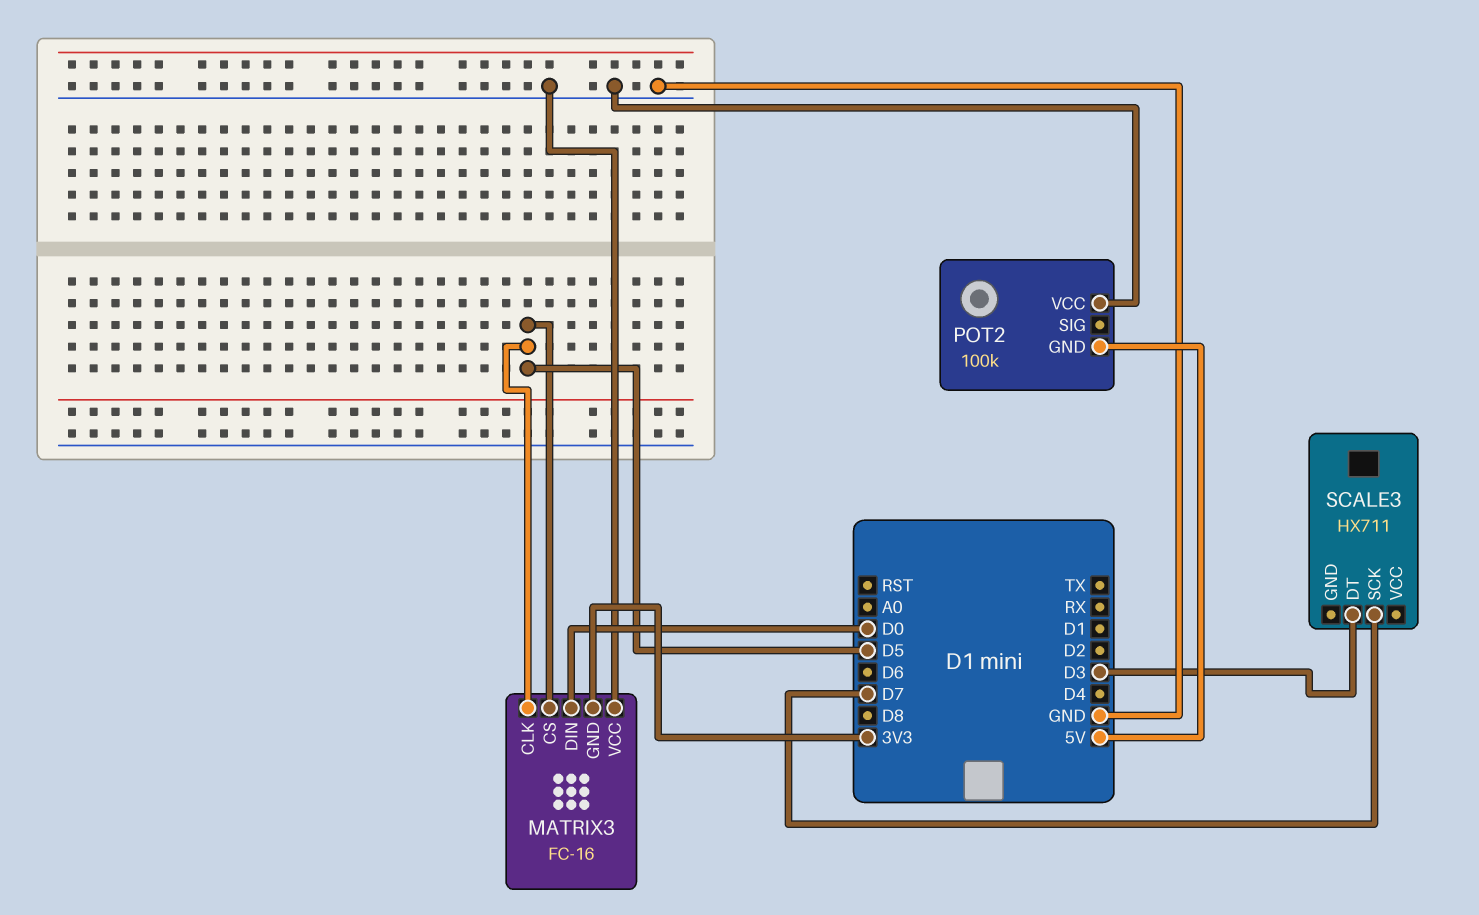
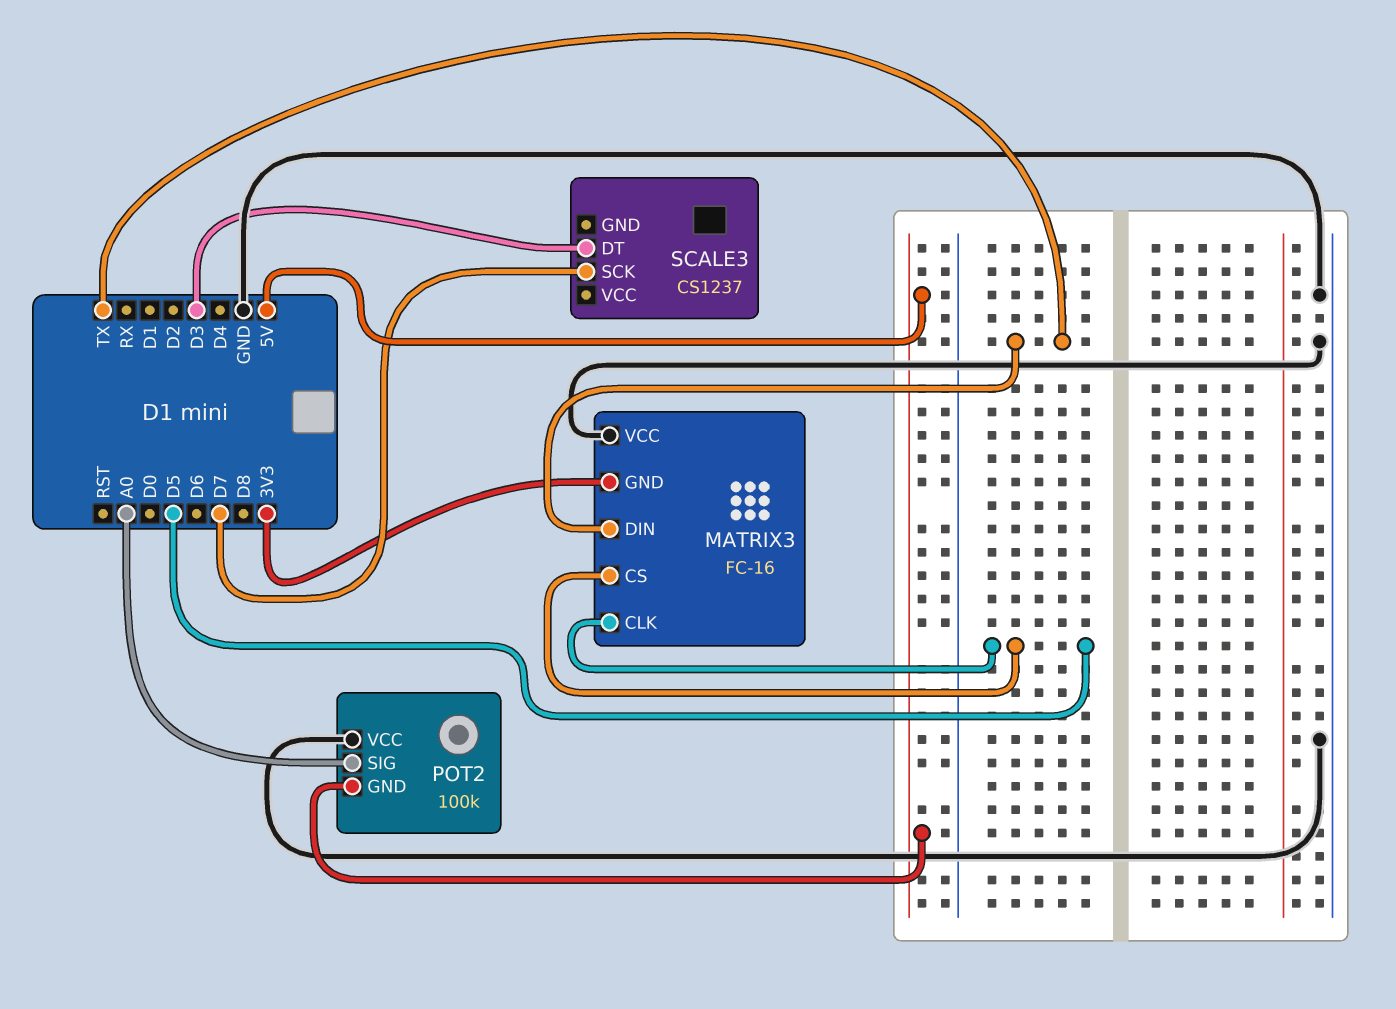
MATRIX3 pin DIN: D0 -> TX
POT2 pin SIG: none -> A0
SCALE3: HX711 -> CS1237

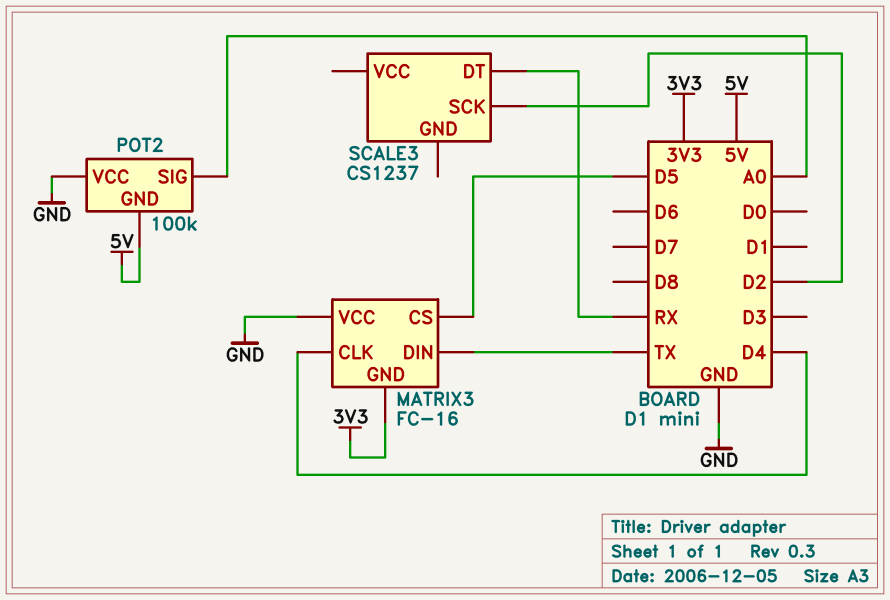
MATRIX3 pin CLK: D5 -> D4
SCALE3 pin DT: D3 -> RX
SCALE3 pin SCK: D7 -> D2

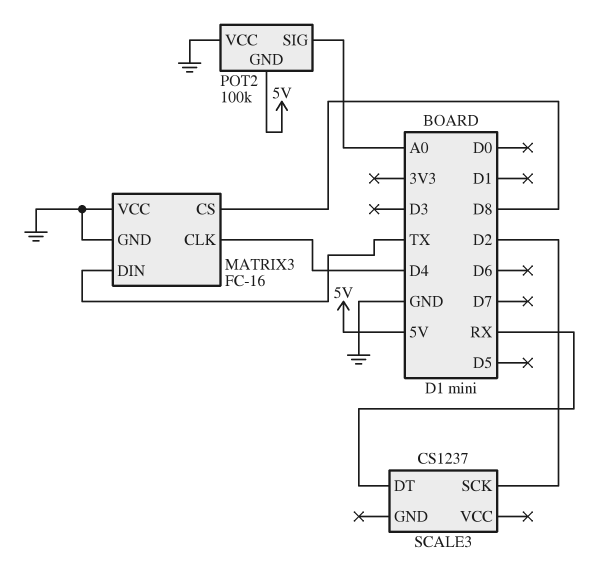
MATRIX3 pin CS: D5 -> D8
MATRIX3 pin GND: 3V3 -> GND

